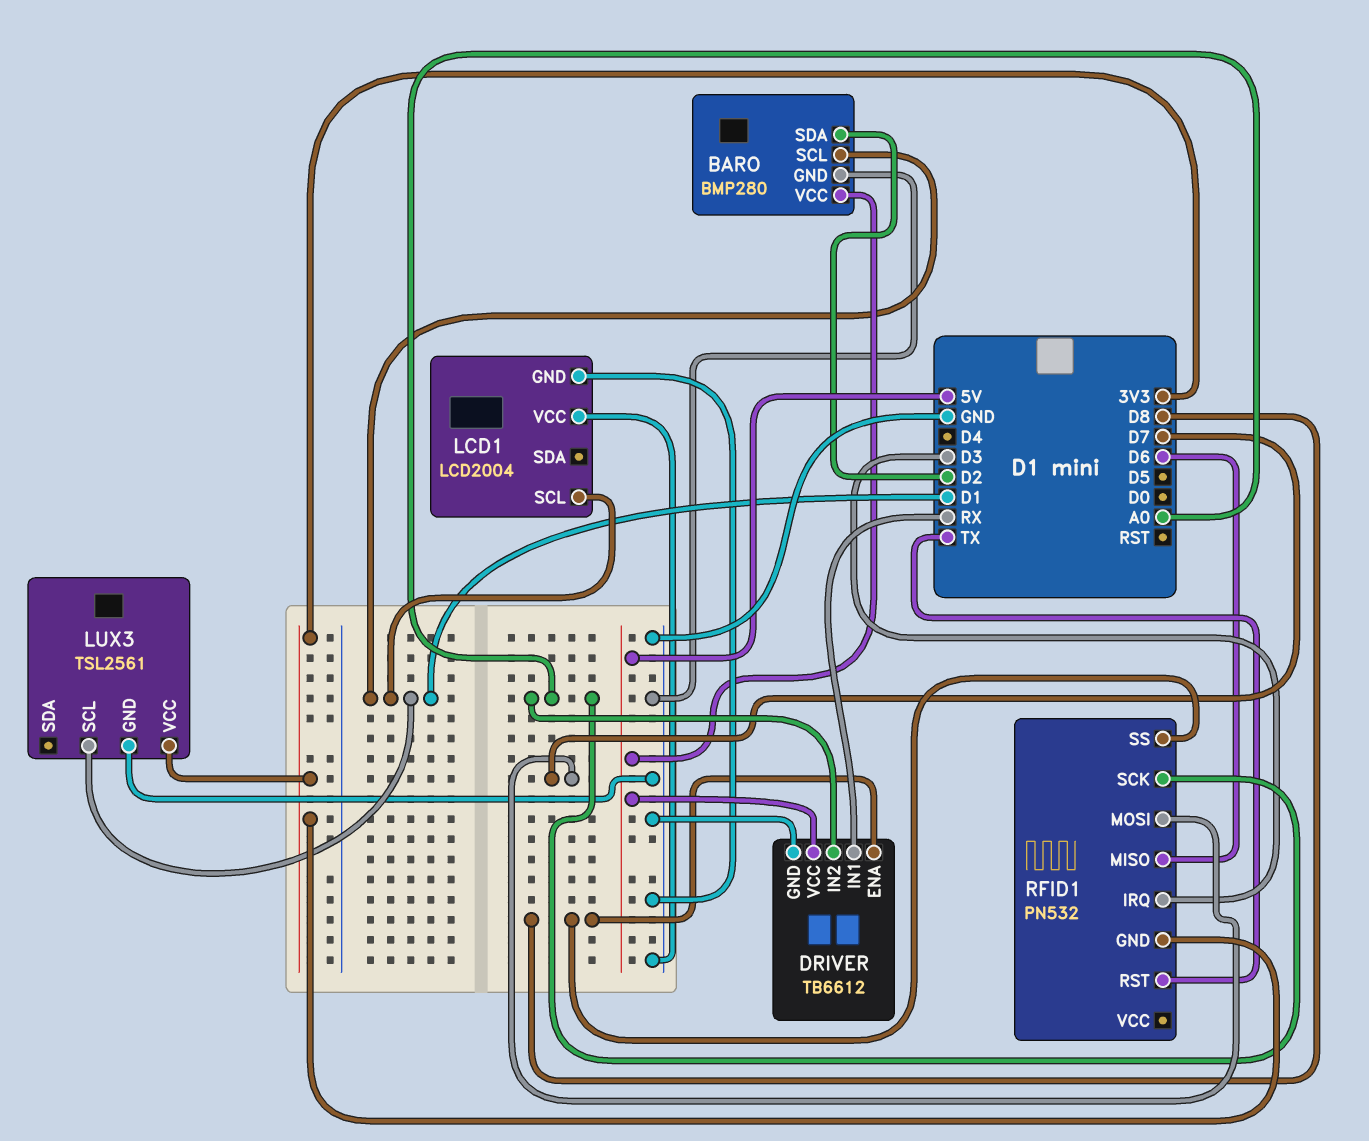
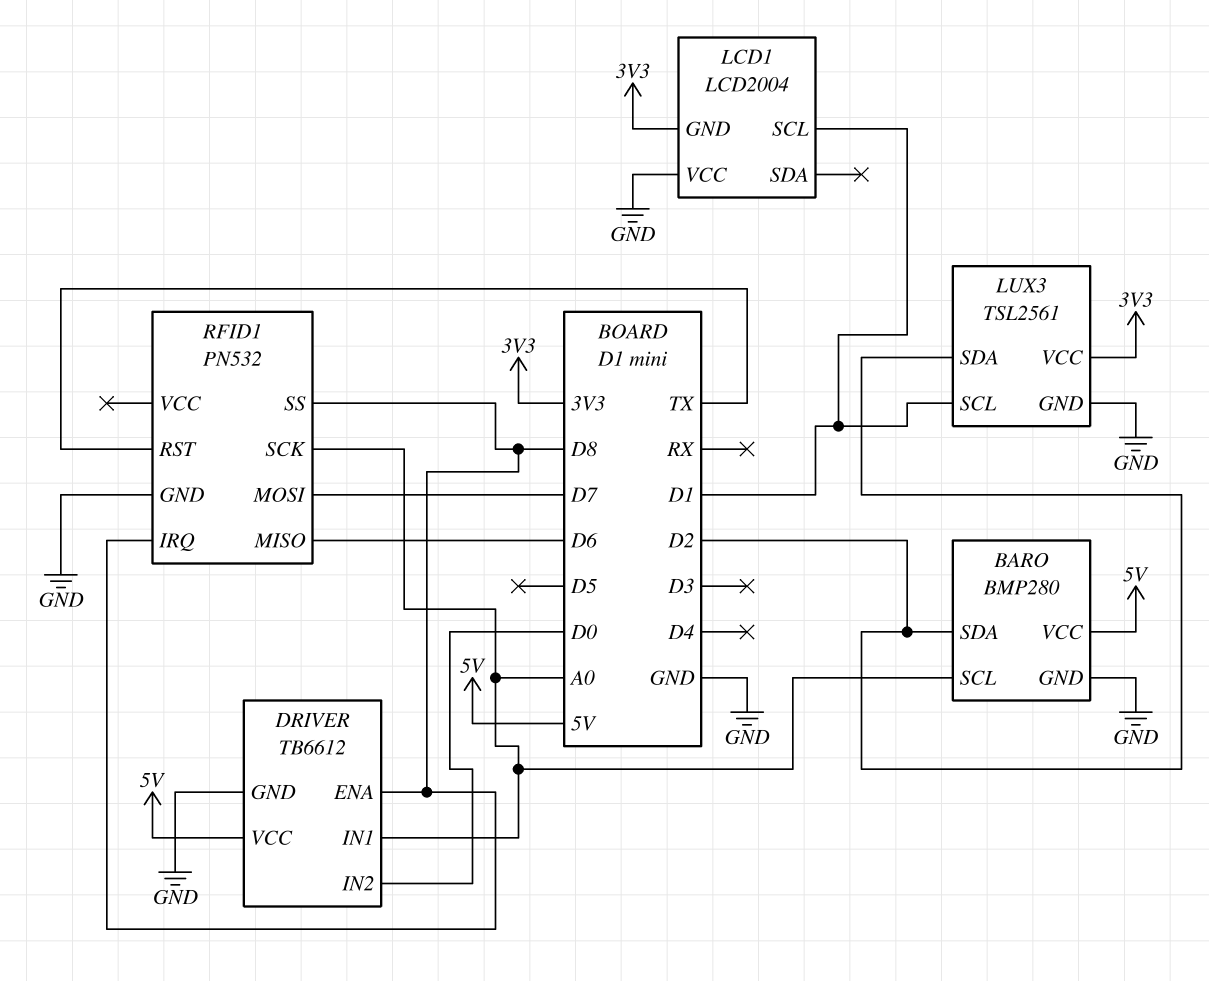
BARO pin SCL: D1 -> A0
DRIVER pin IN1: RX -> A0
DRIVER pin IN2: A0 -> D0
LCD1 pin GND: GND -> 3V3
LUX3 pin SDA: none -> D2
RFID1 pin GND: 3V3 -> GND
RFID1 pin IRQ: D3 -> D8

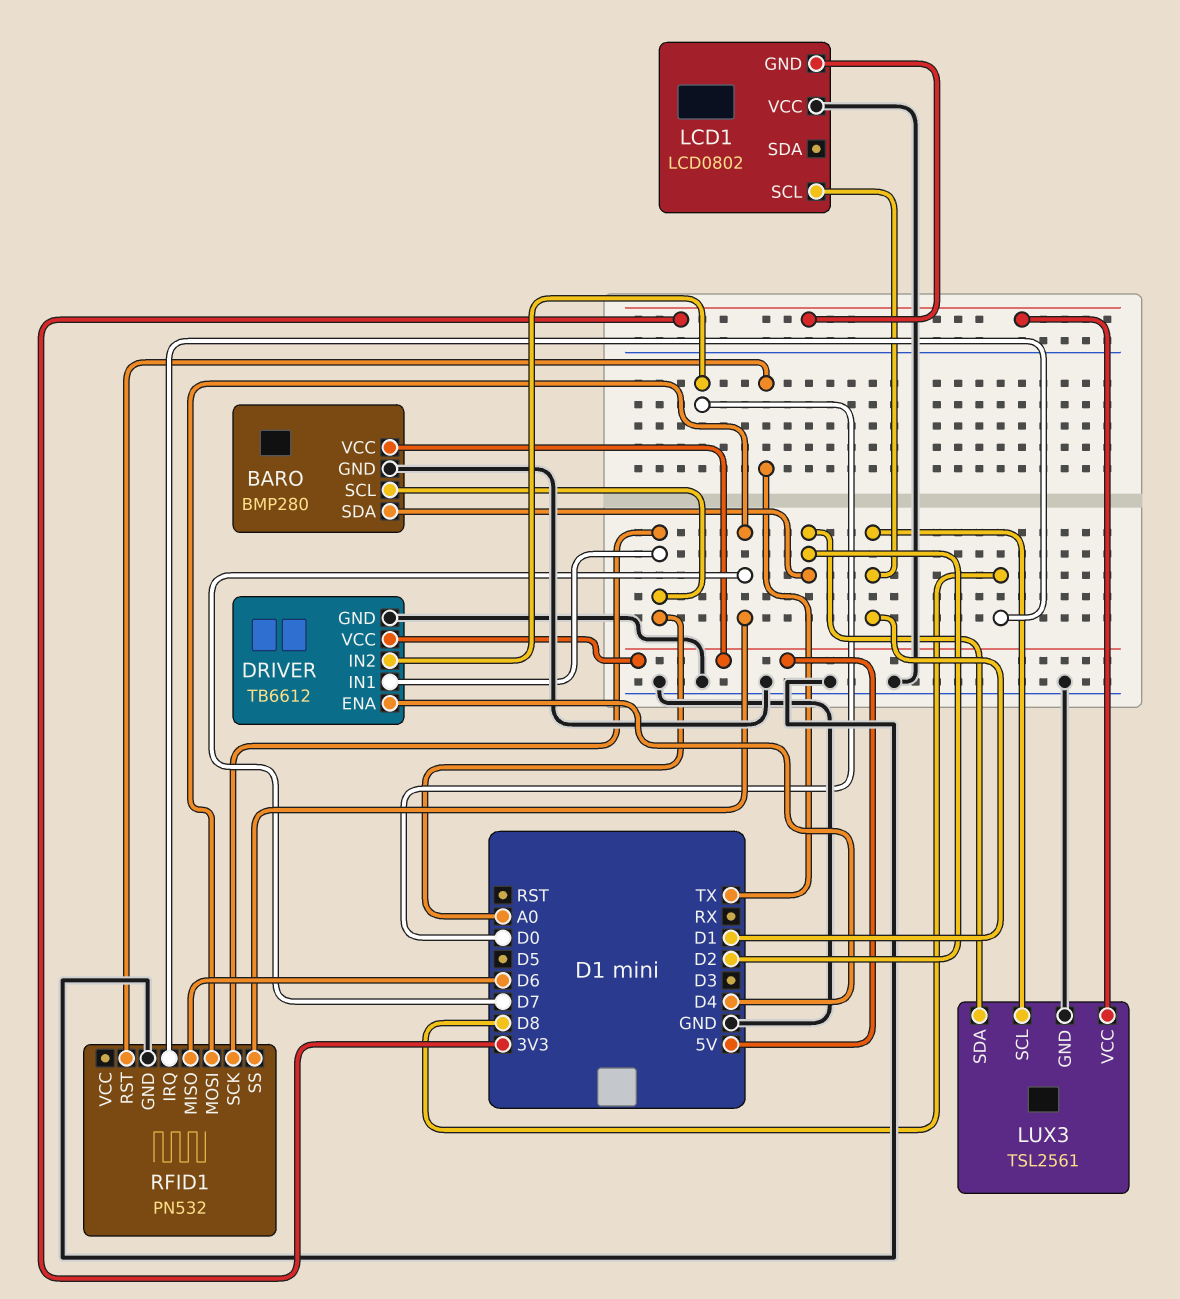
DRIVER pin ENA: D8 -> D4
LCD1: LCD2004 -> LCD0802
RFID1 pin SS: D8 -> D7

